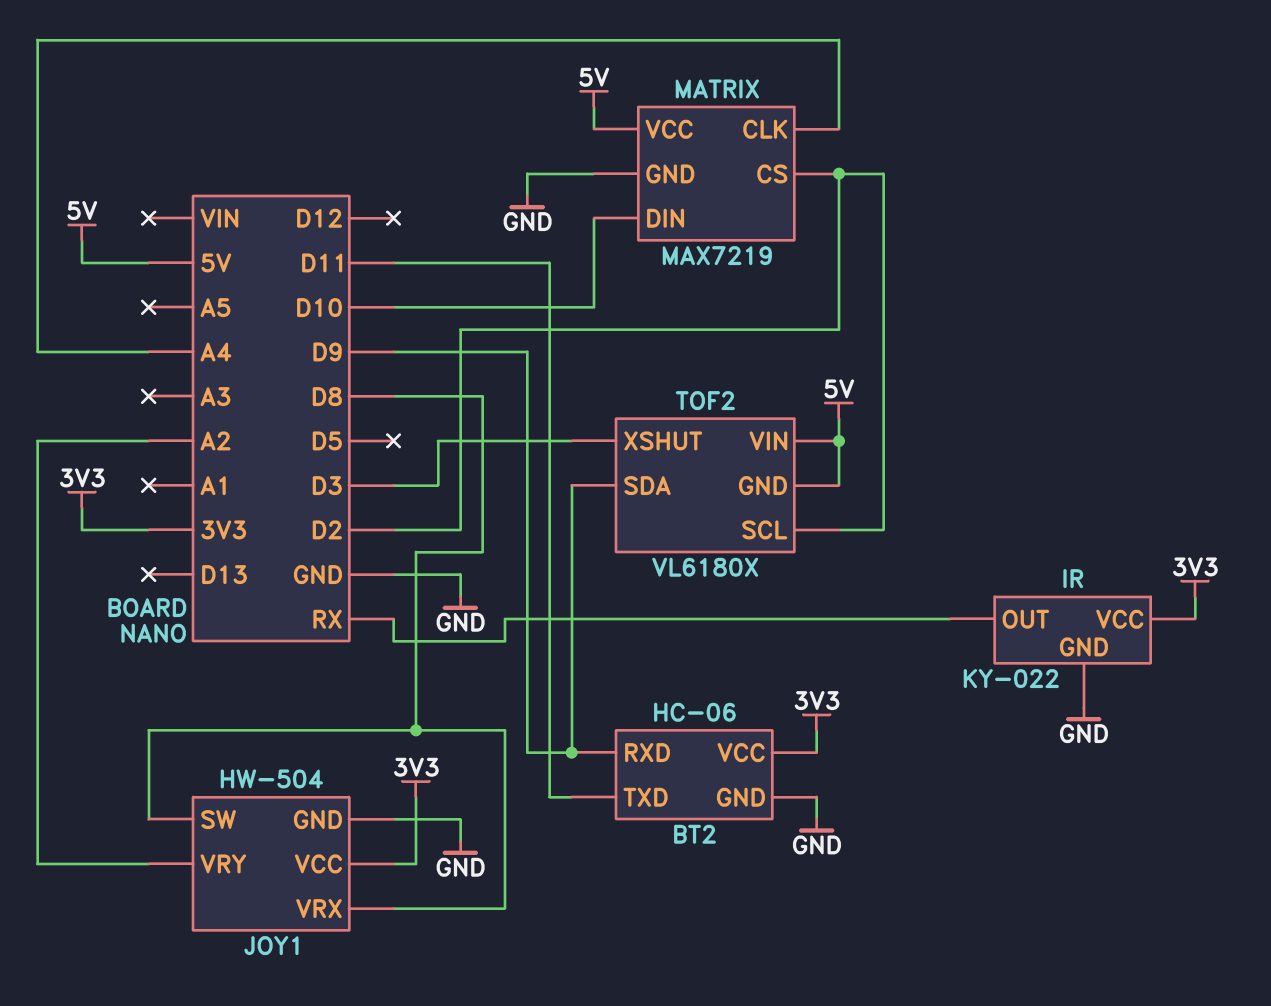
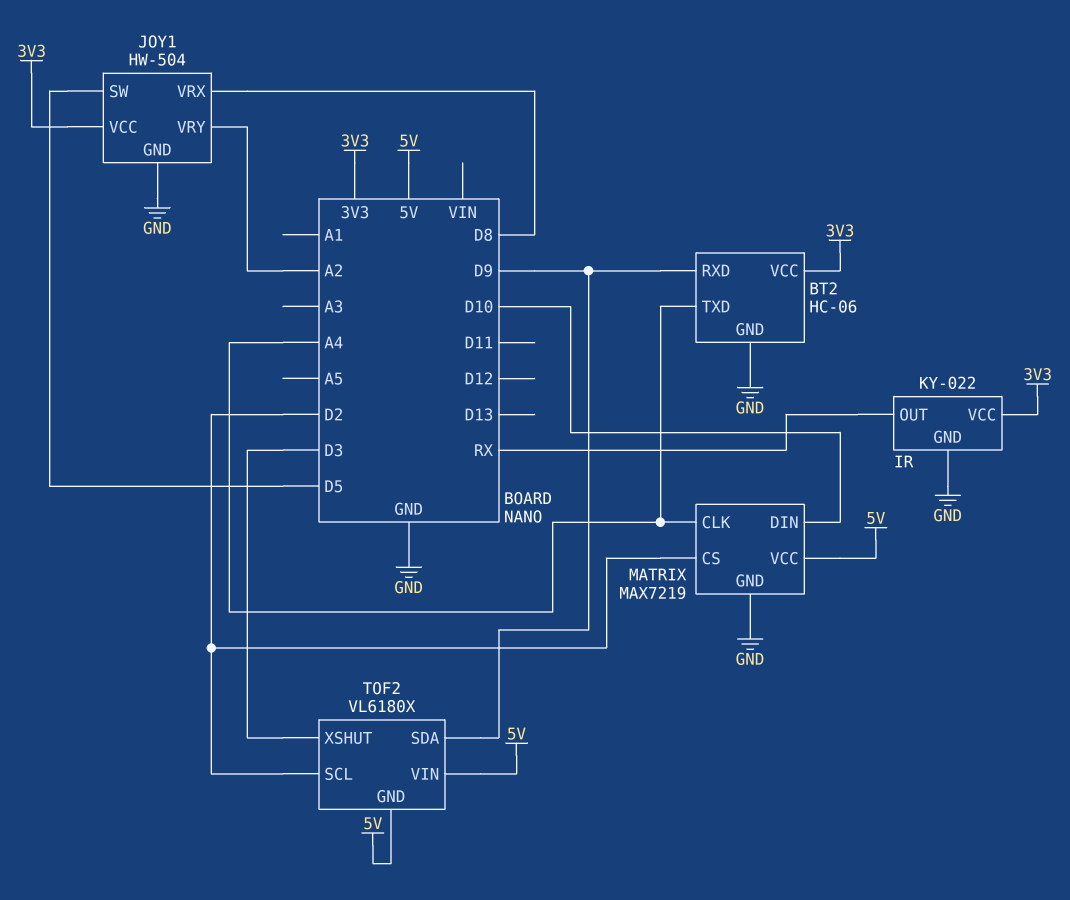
BT2 pin TXD: D11 -> A4
JOY1 pin SW: D8 -> D5

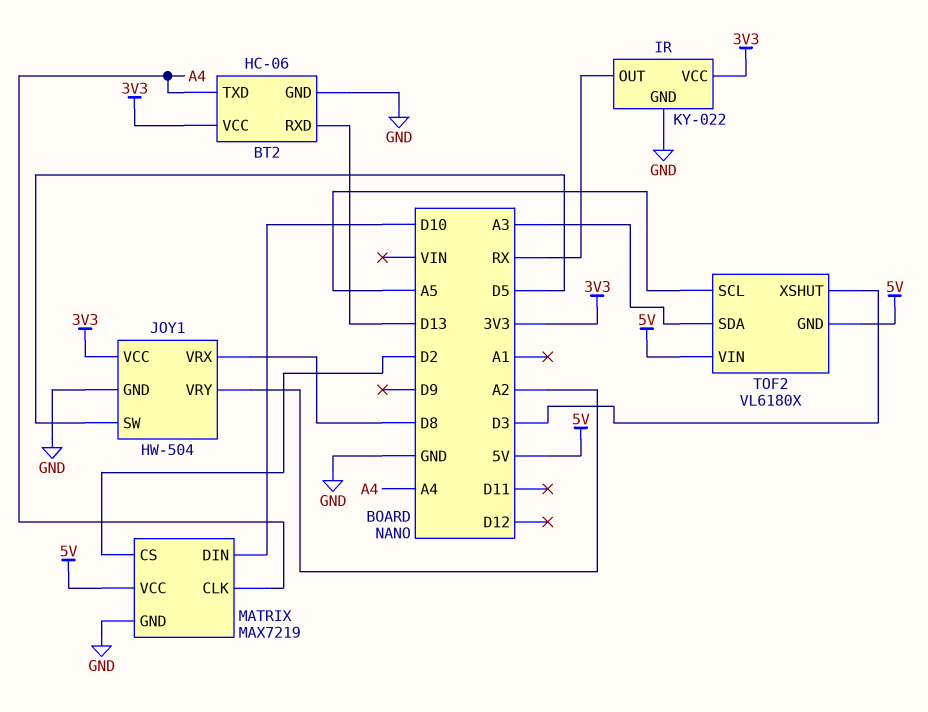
BT2 pin RXD: D9 -> D13
TOF2 pin SCL: D2 -> A5
TOF2 pin SDA: D9 -> A3

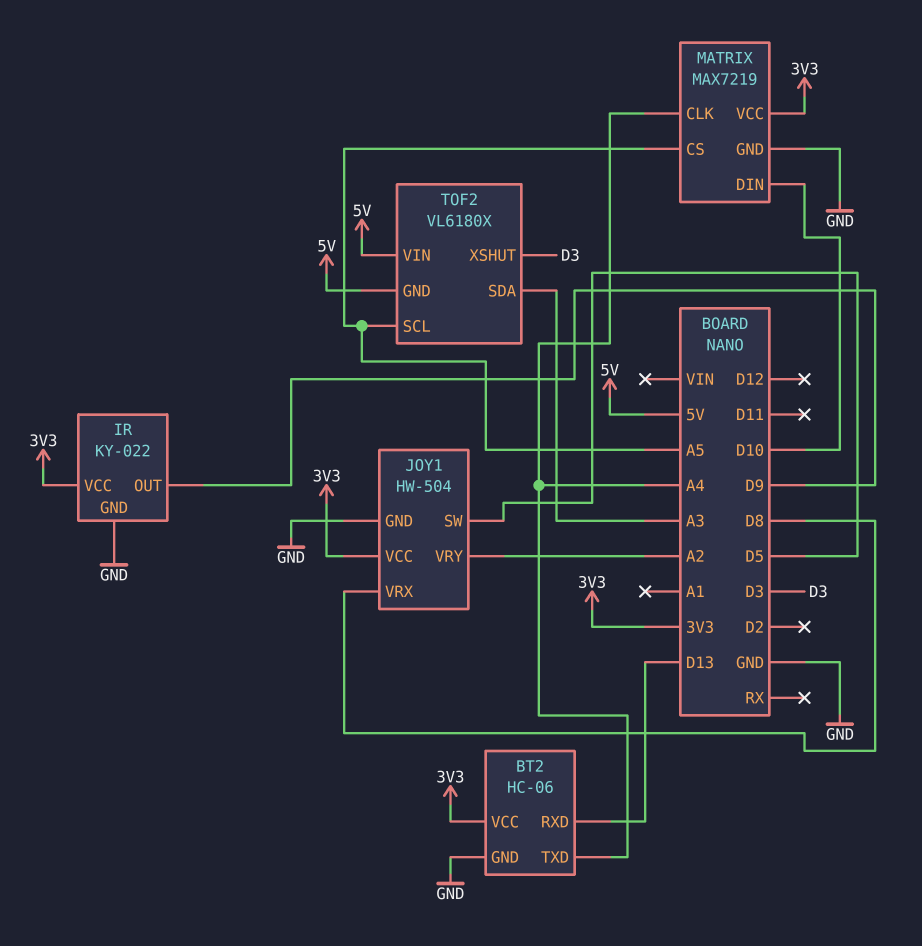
IR pin OUT: RX -> D9
MATRIX pin CS: D2 -> A5
MATRIX pin VCC: 5V -> 3V3

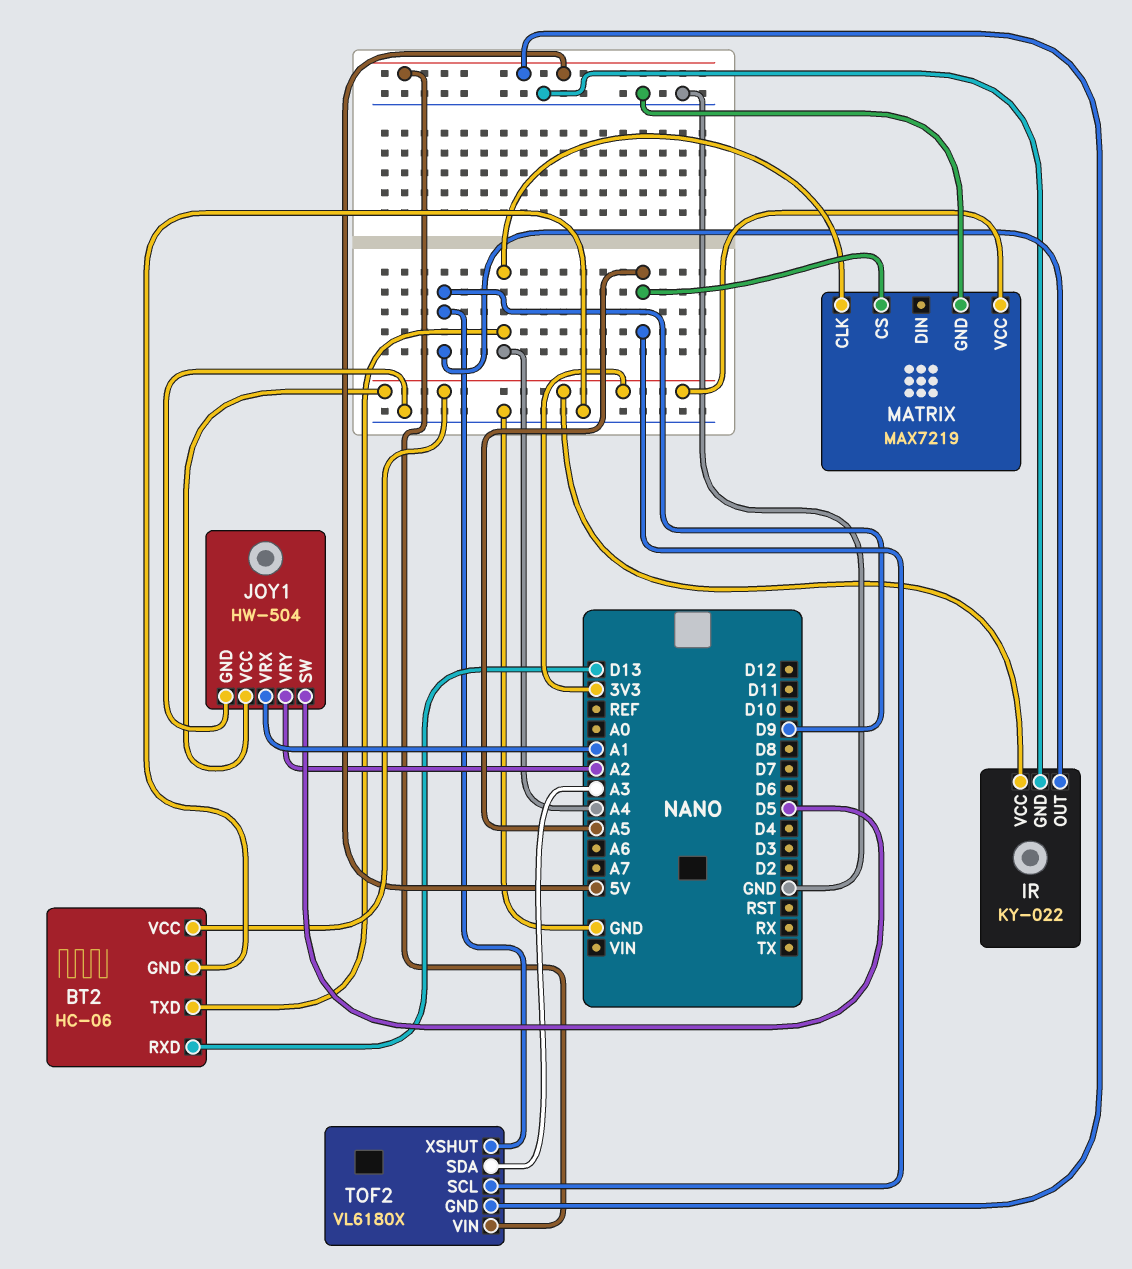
JOY1 pin VRX: D8 -> A1
MATRIX pin DIN: D10 -> none
TOF2 pin XSHUT: D3 -> D9

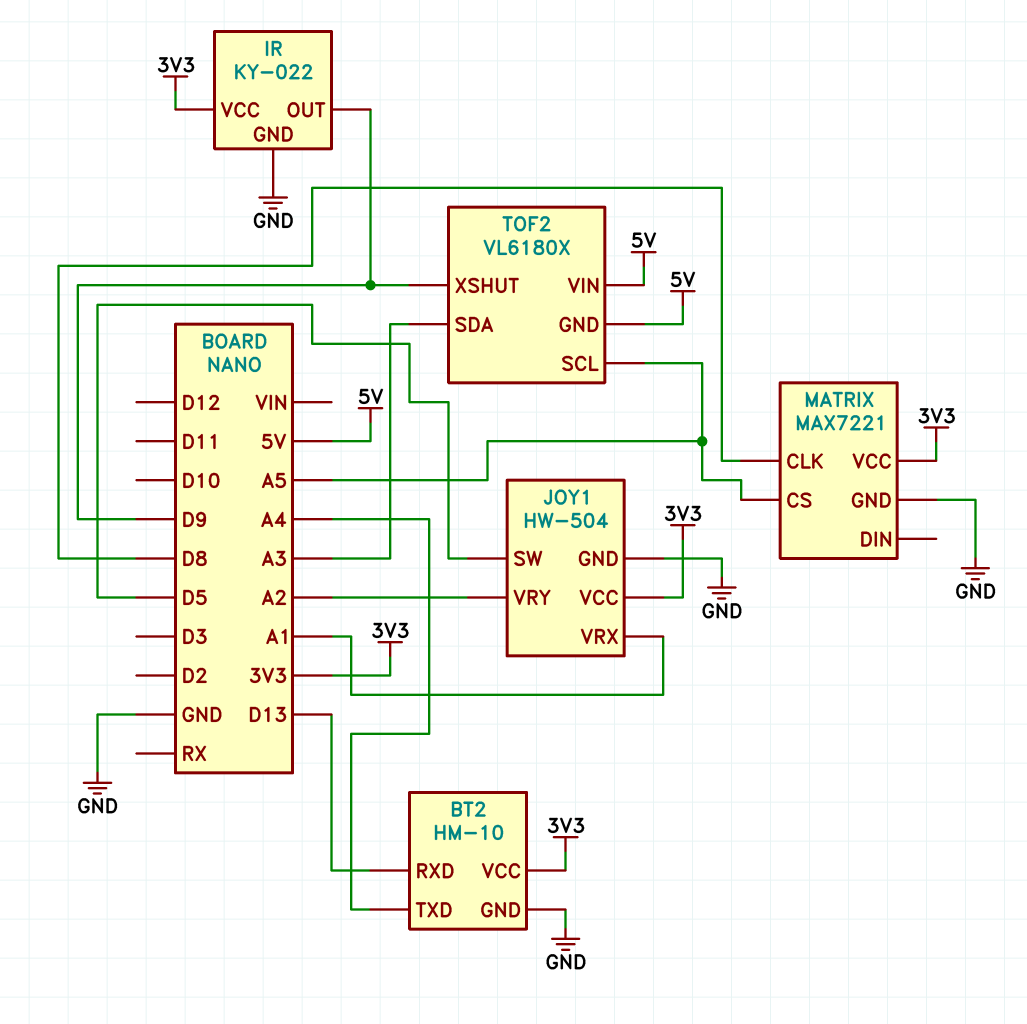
BT2: HC-06 -> HM-10
MATRIX: MAX7219 -> MAX7221
MATRIX pin CLK: A4 -> D8

